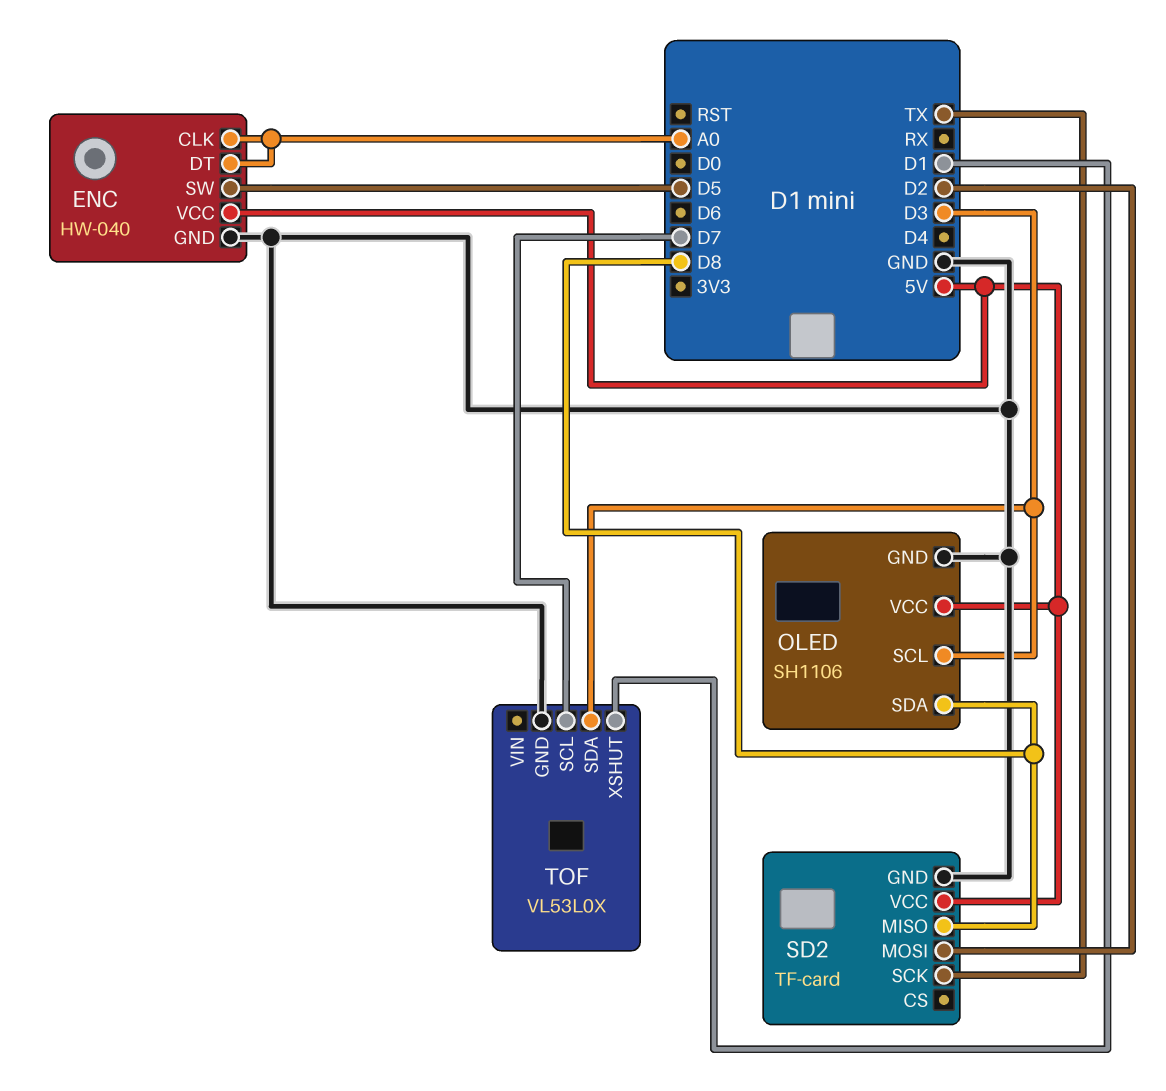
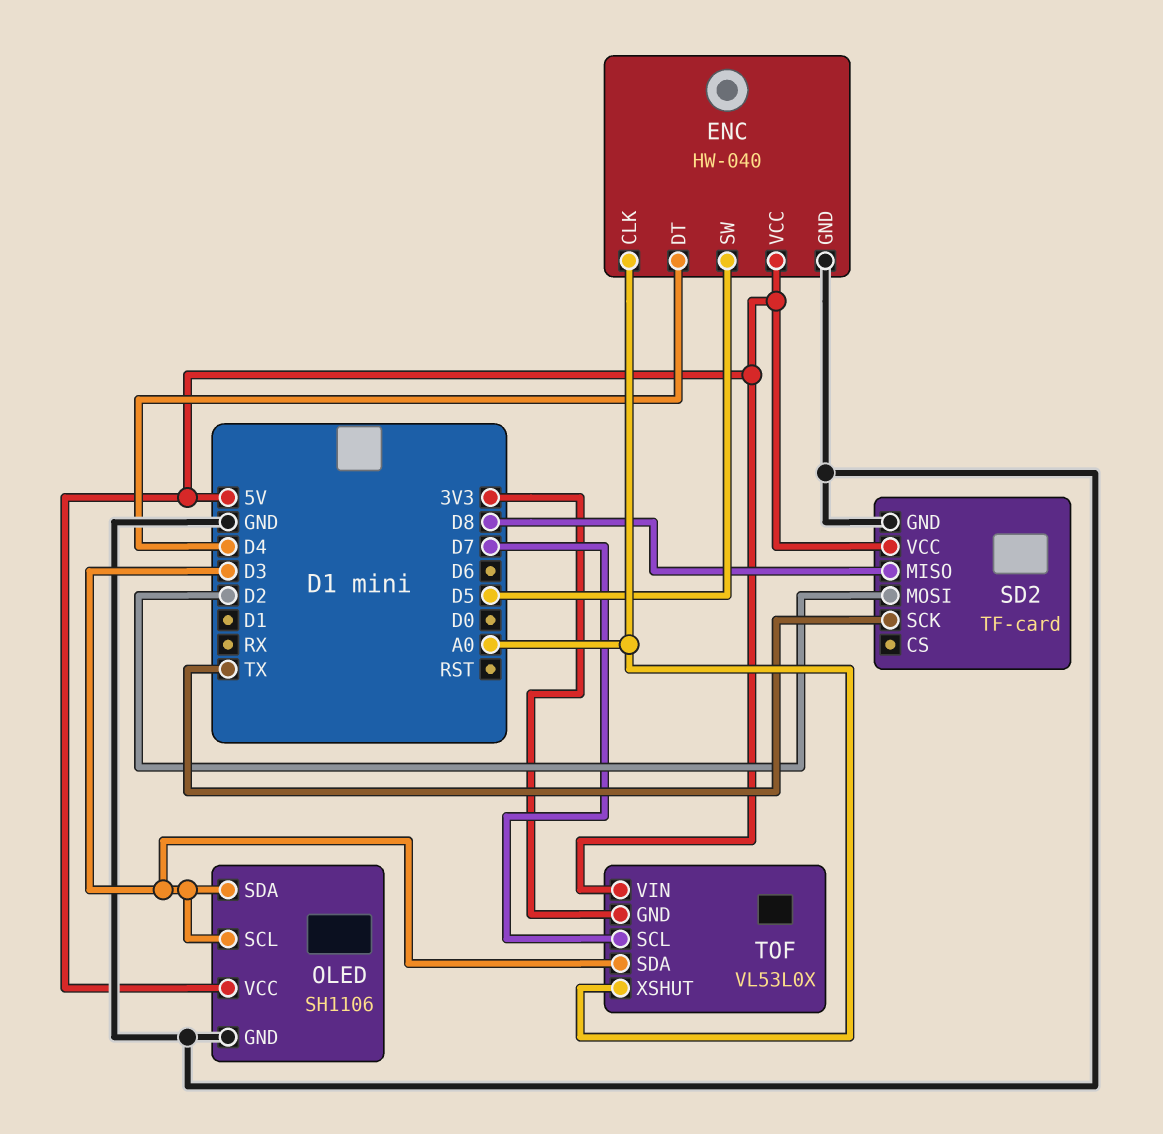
ENC pin DT: A0 -> D4
OLED pin SDA: D8 -> D3
TOF pin GND: GND -> 3V3
TOF pin VIN: none -> 5V
TOF pin XSHUT: D1 -> A0

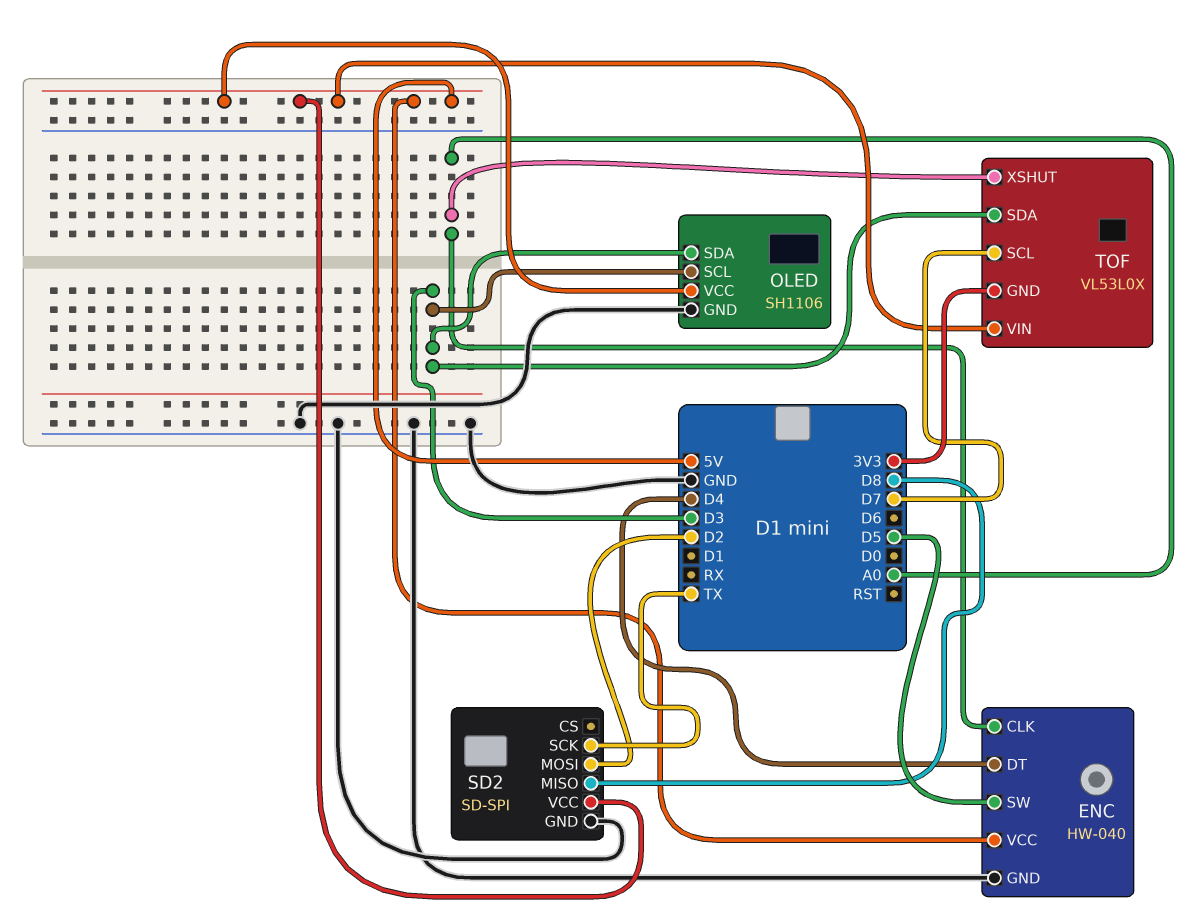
SD2: TF-card -> SD-SPI

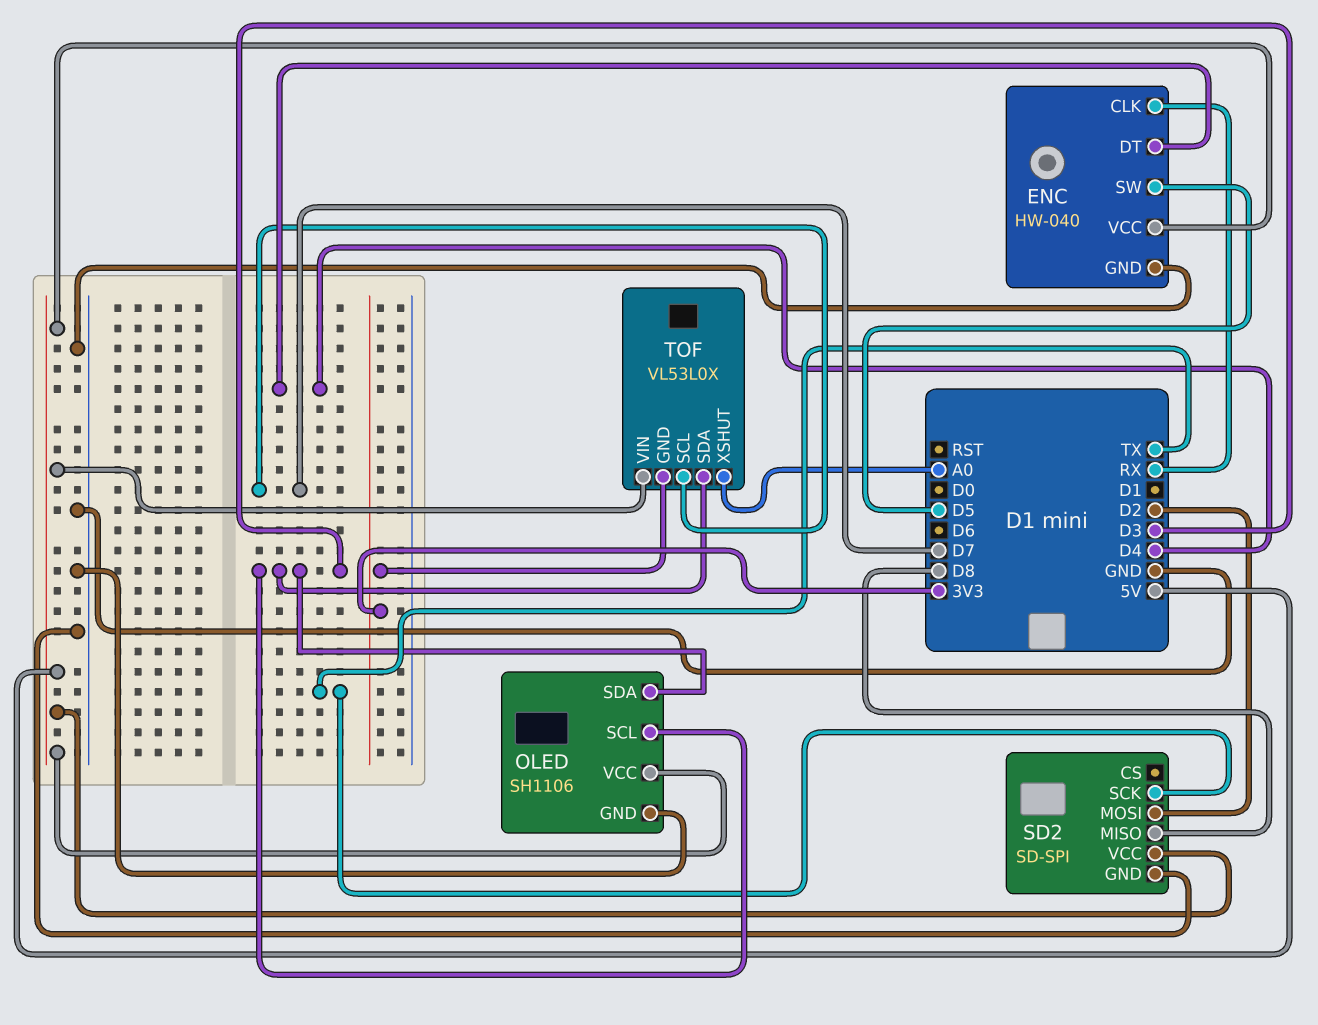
ENC pin CLK: A0 -> RX

